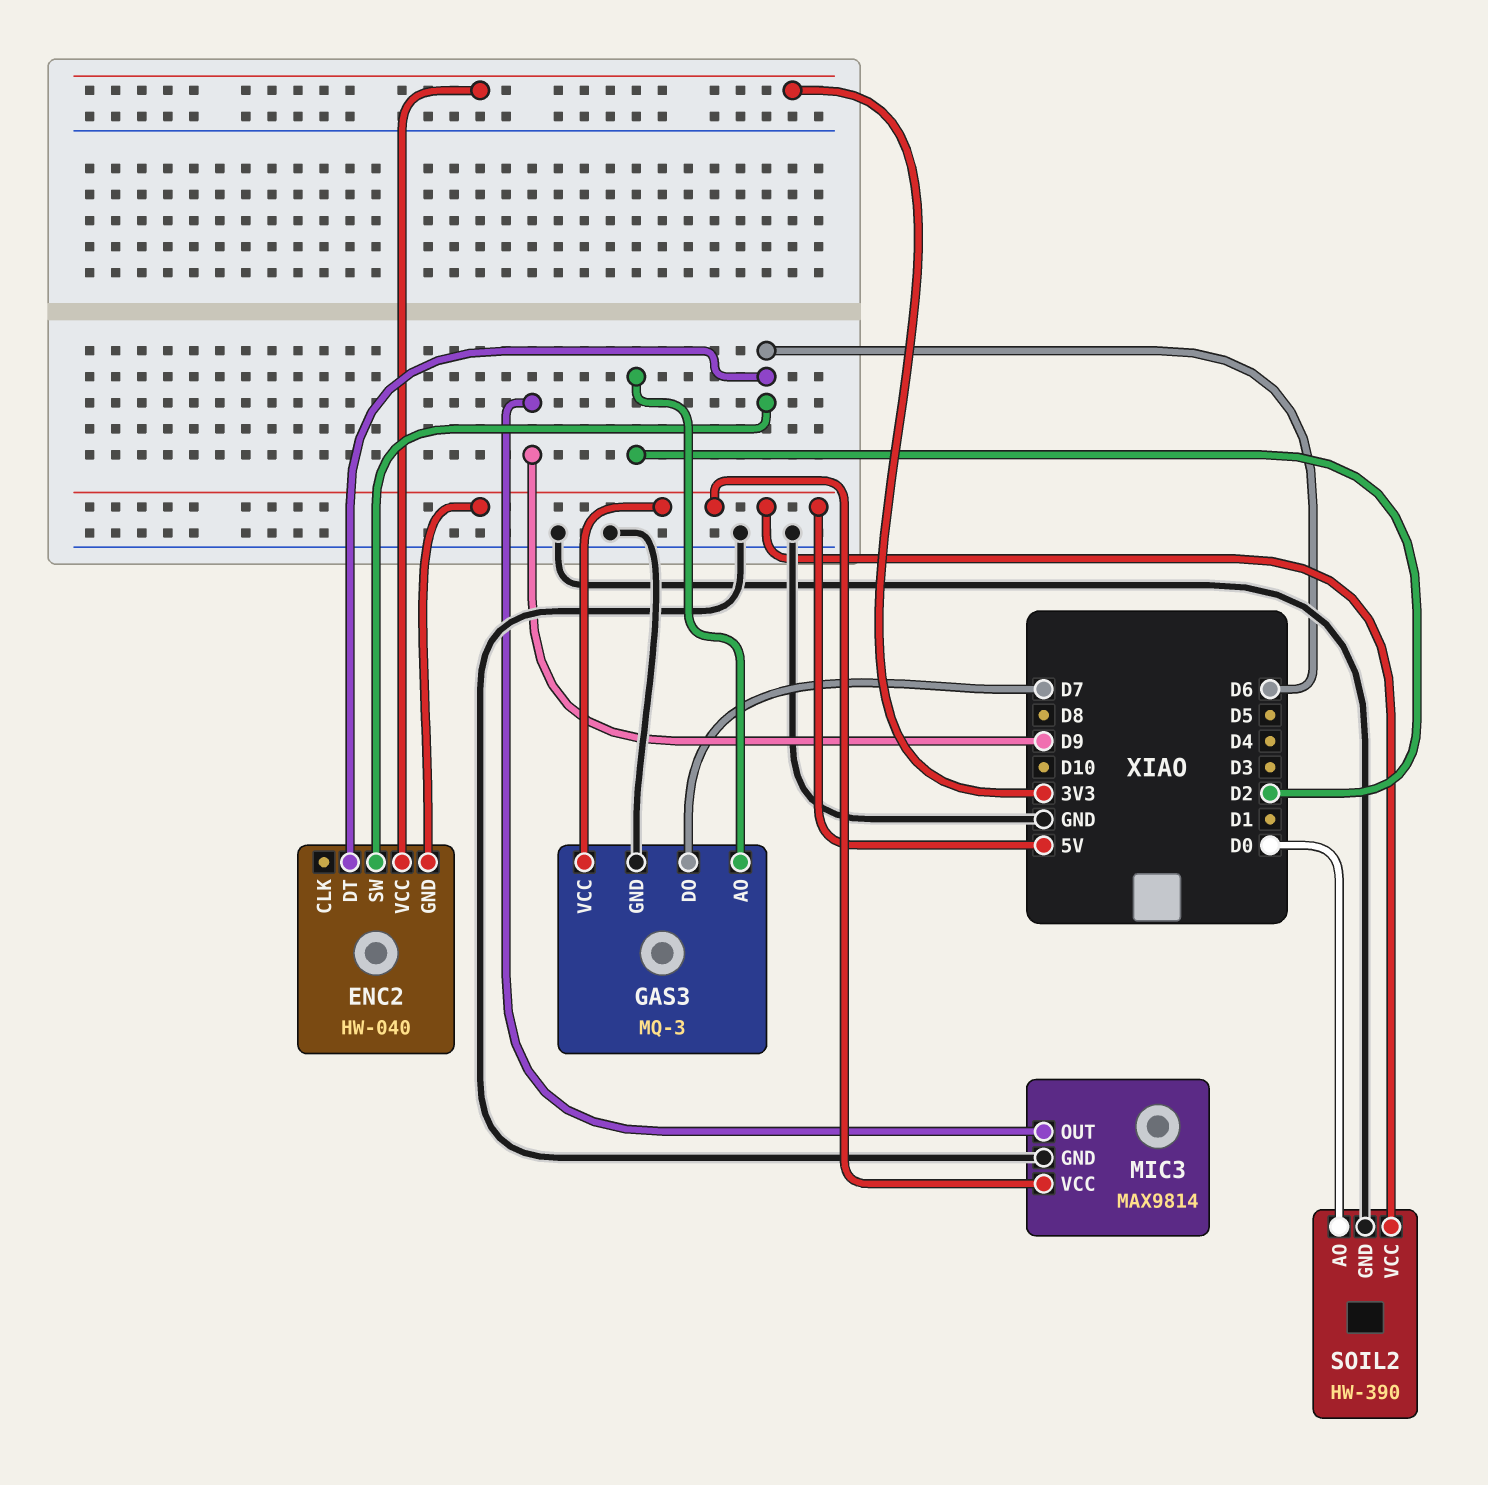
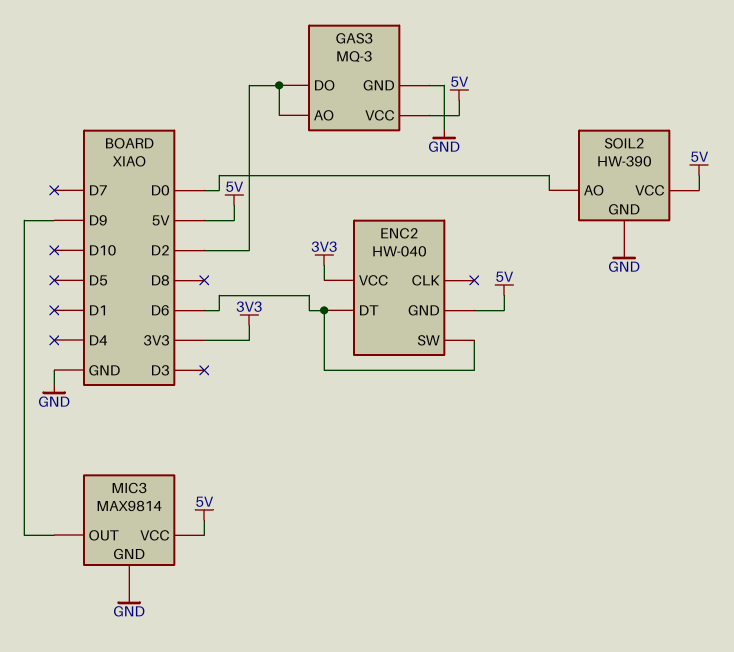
GAS3 pin DO: D7 -> D2

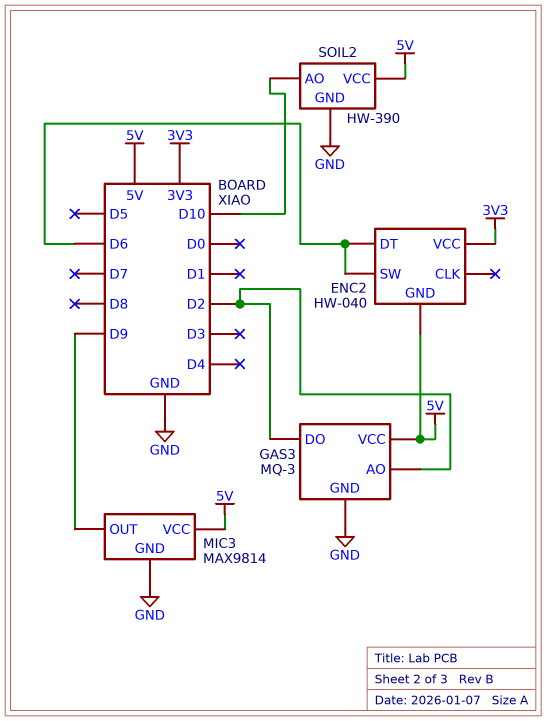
SOIL2 pin AO: D0 -> D10

